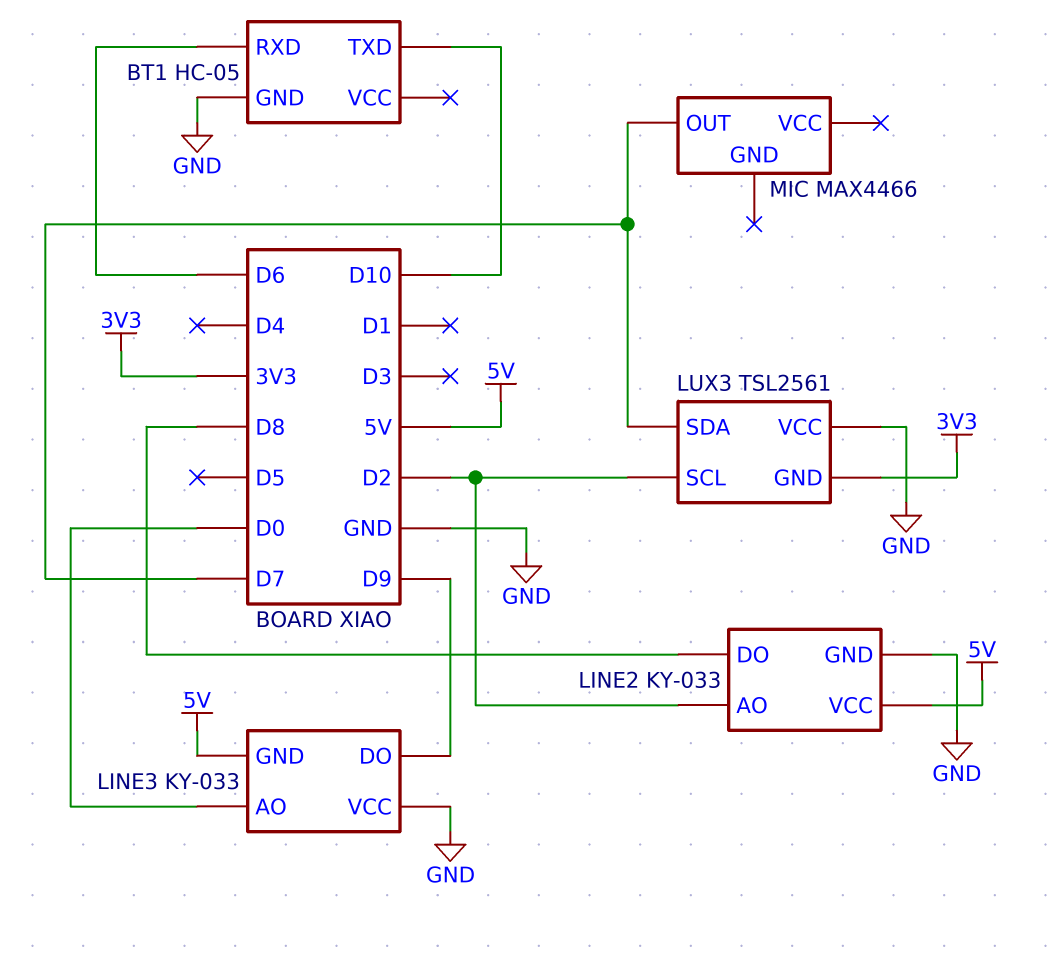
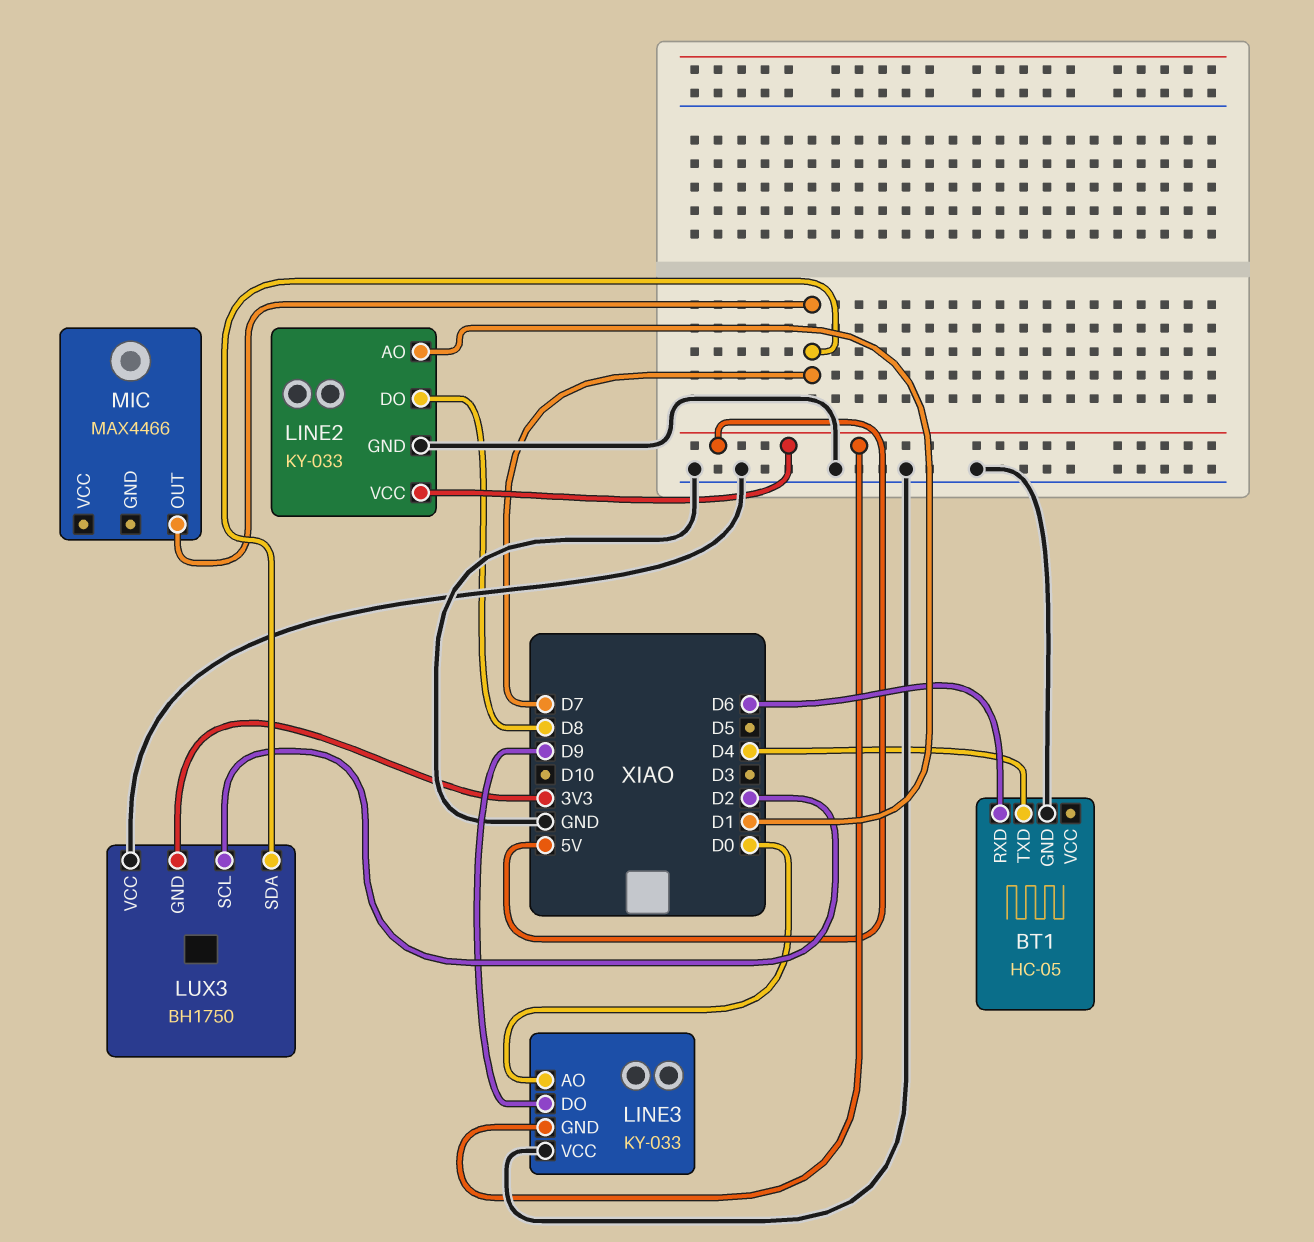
BT1 pin TXD: D10 -> D4
LINE2 pin AO: D2 -> D1
LUX3: TSL2561 -> BH1750

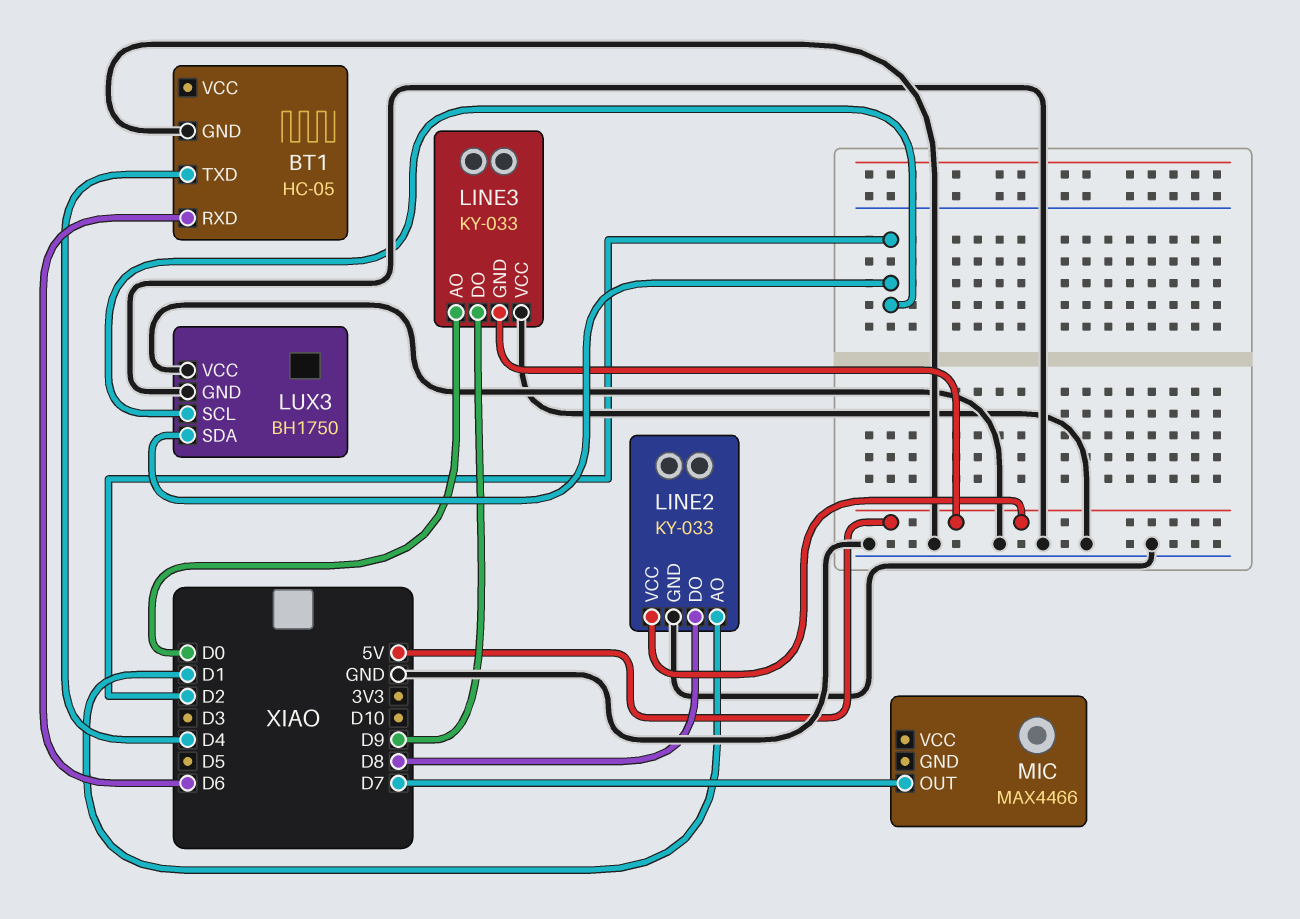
LUX3 pin GND: 3V3 -> GND
LUX3 pin SDA: D7 -> D2

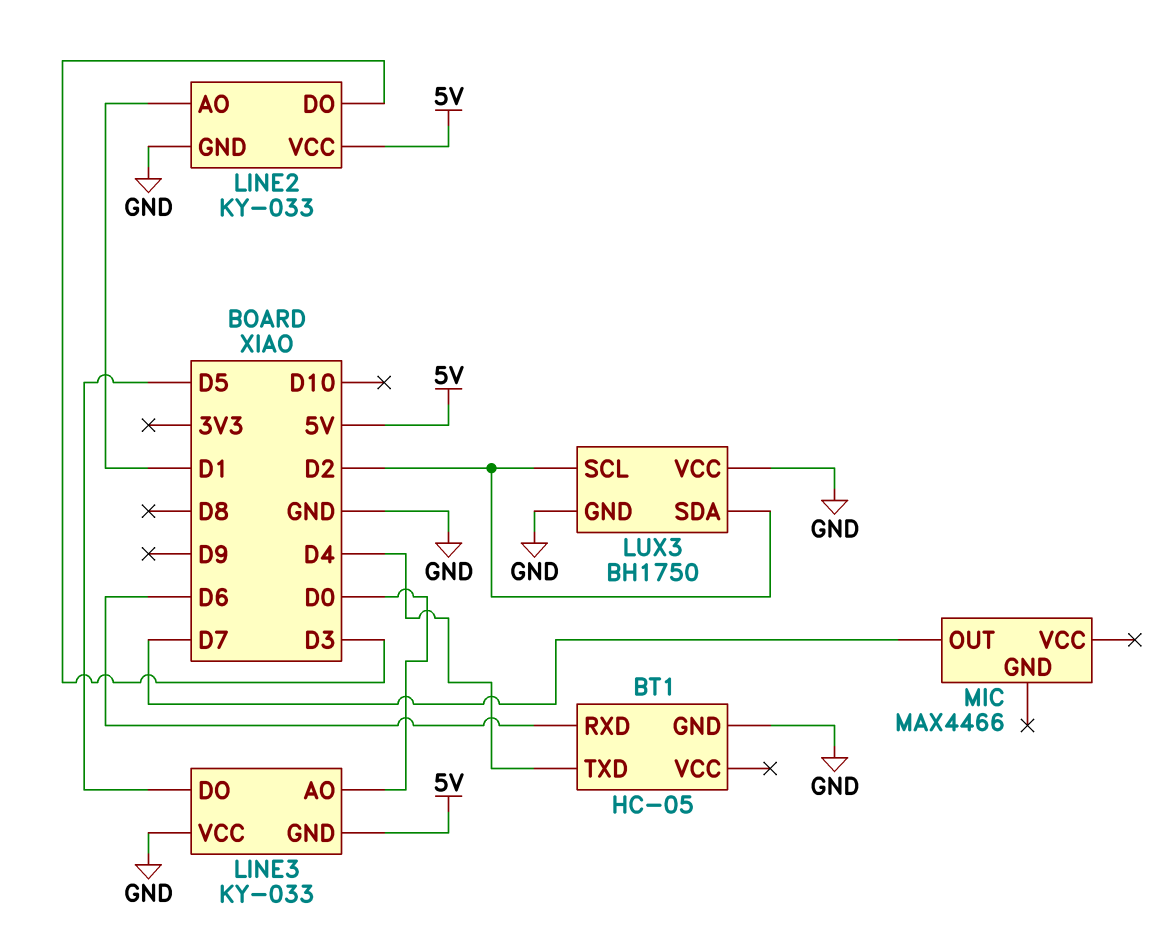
LINE2 pin DO: D8 -> D3
LINE3 pin DO: D9 -> D5

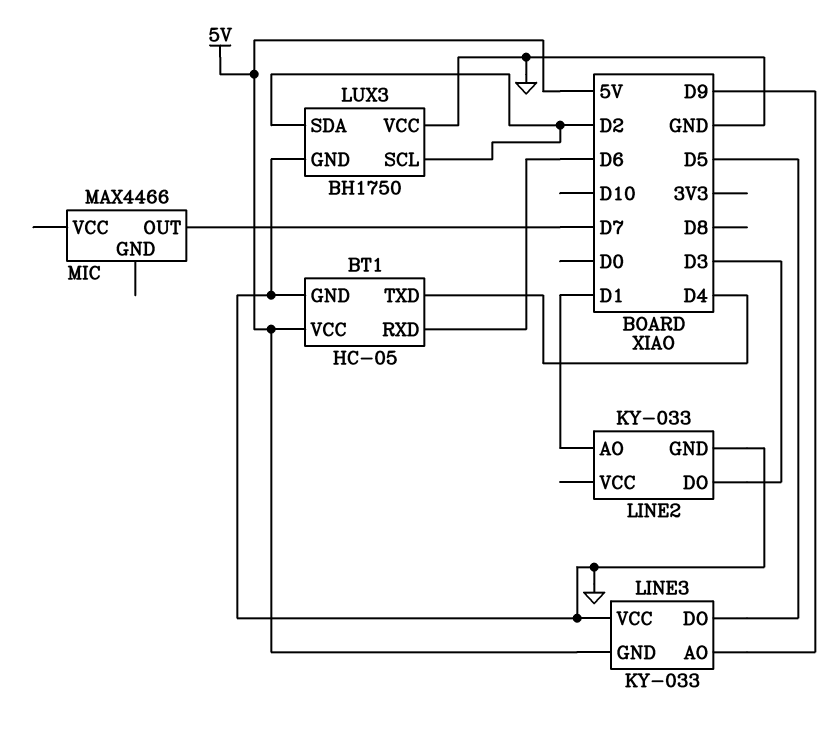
BT1 pin VCC: none -> 5V
LINE2 pin VCC: 5V -> none
LINE3 pin AO: D0 -> D9

